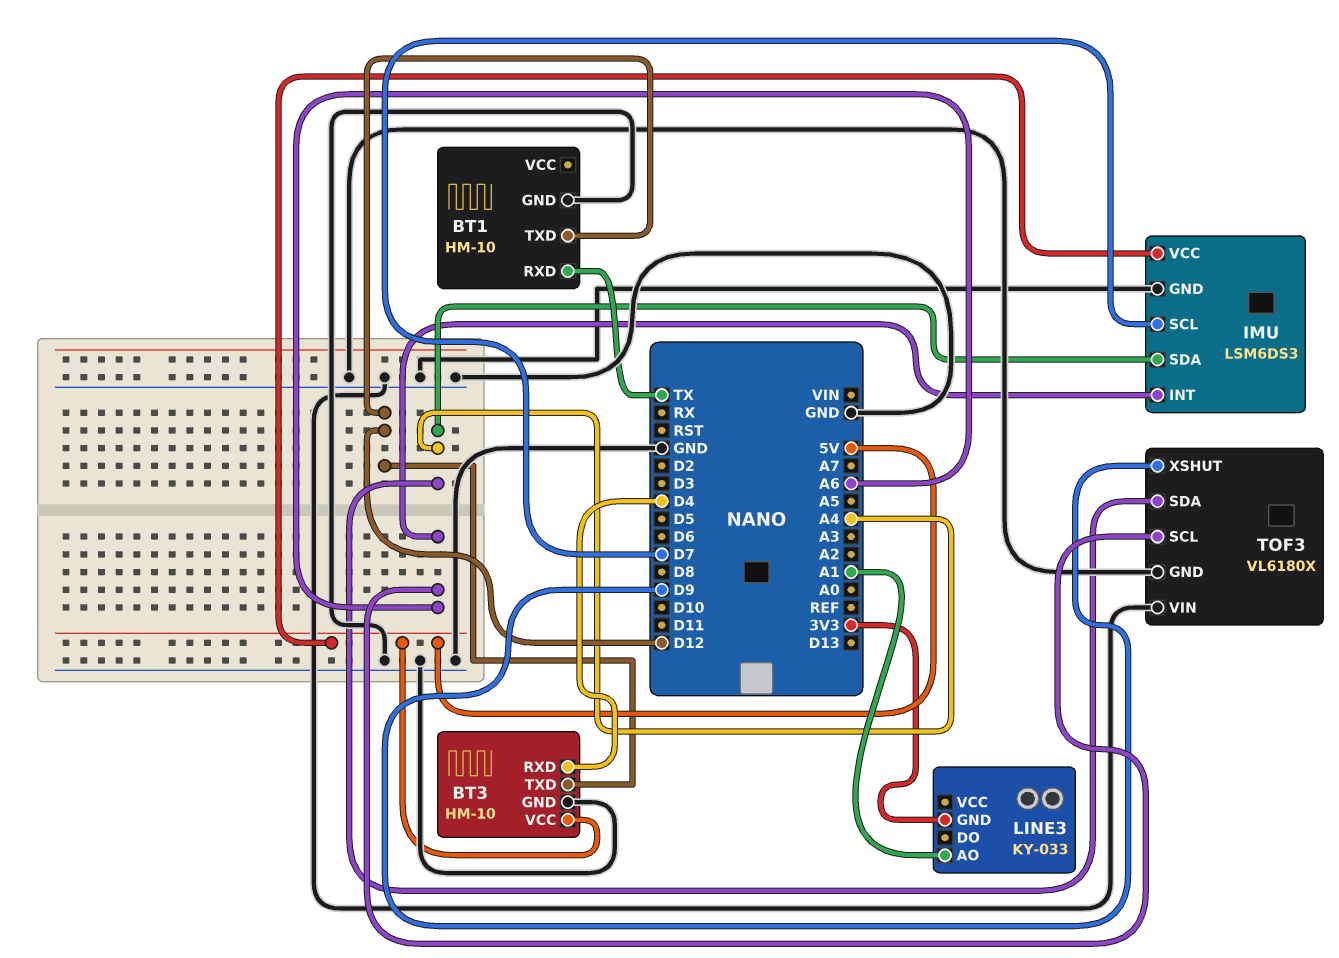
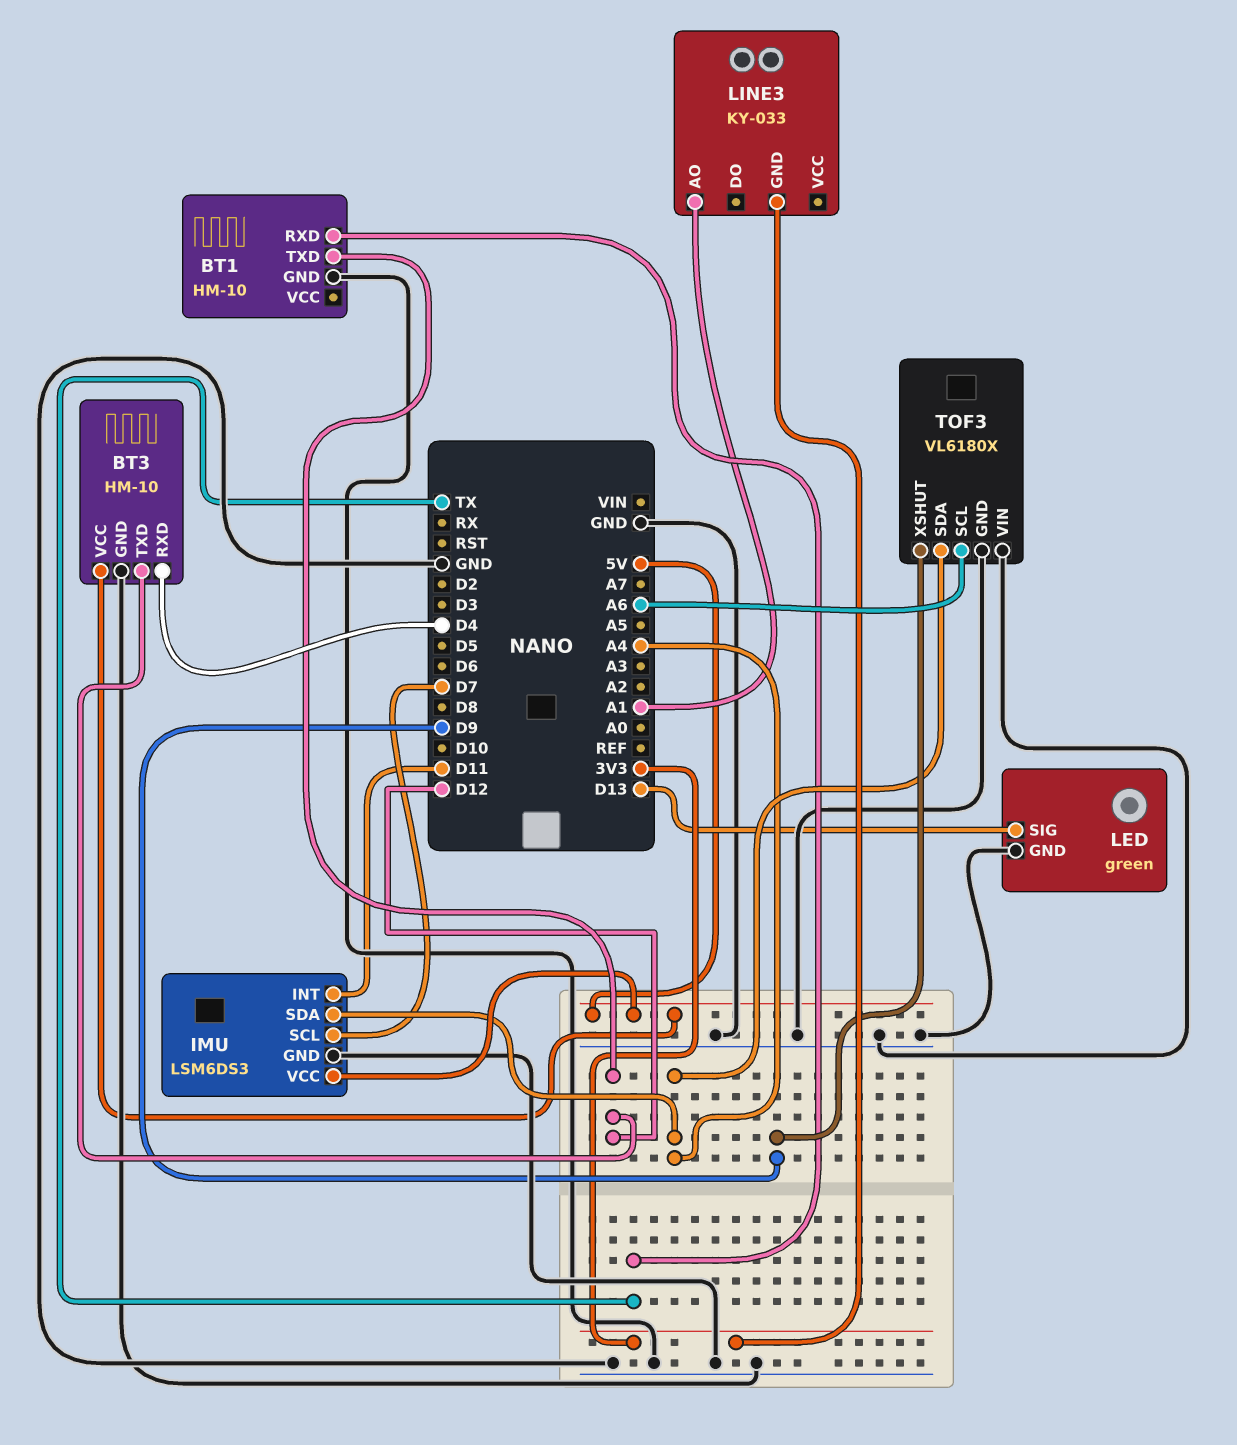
IMU pin INT: A6 -> D11
LED: none -> green
LED pin GND: none -> GND
LED pin SIG: none -> D13

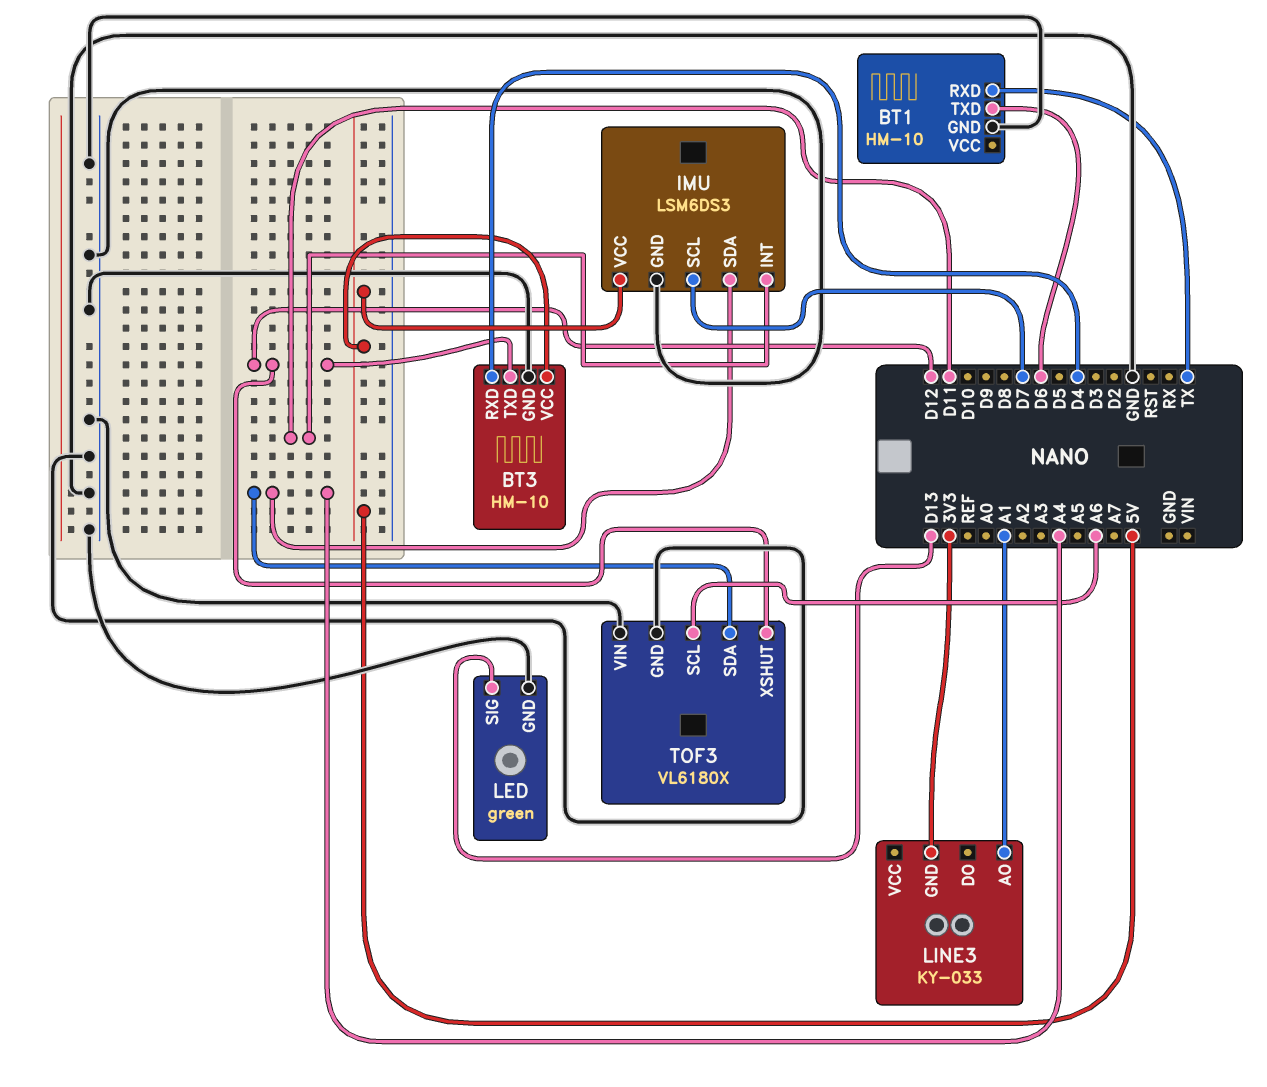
BT1 pin TXD: D12 -> D6
TOF3 pin XSHUT: D9 -> D12

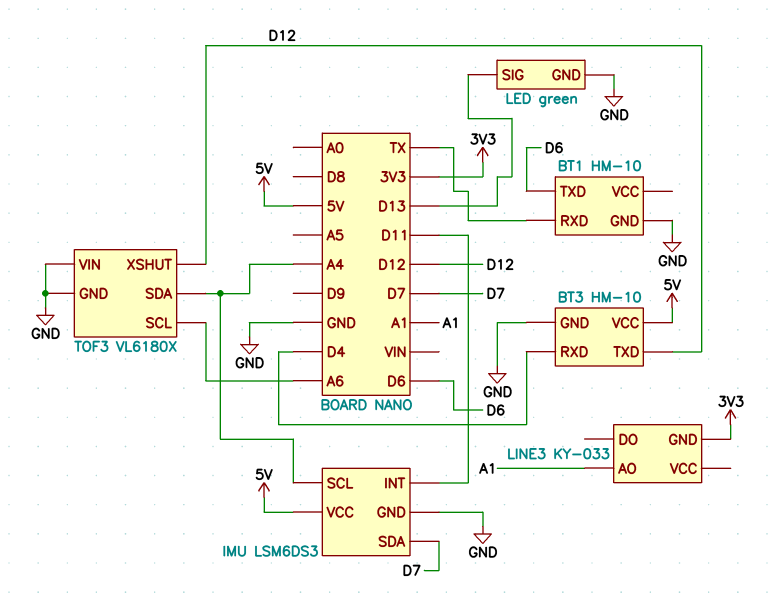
IMU pin SCL: D7 -> A4
IMU pin SDA: A4 -> D7

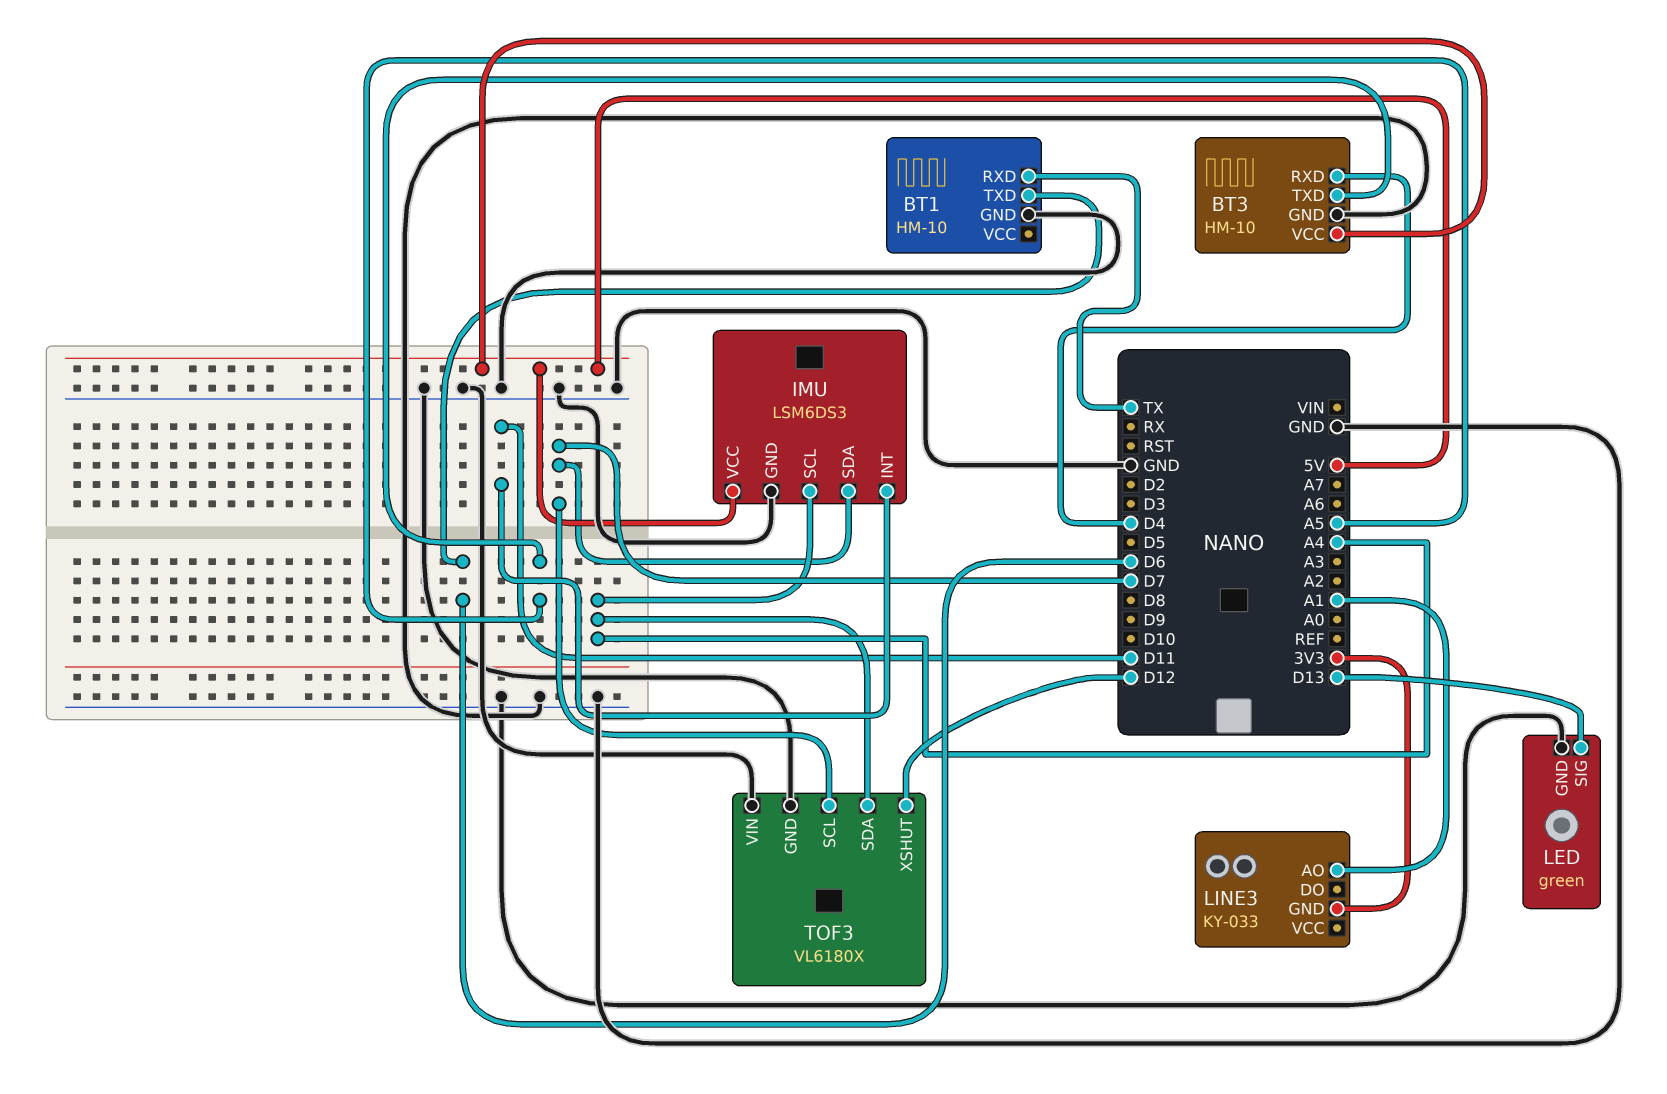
BT3 pin TXD: D12 -> A5
TOF3 pin SCL: A6 -> D7

